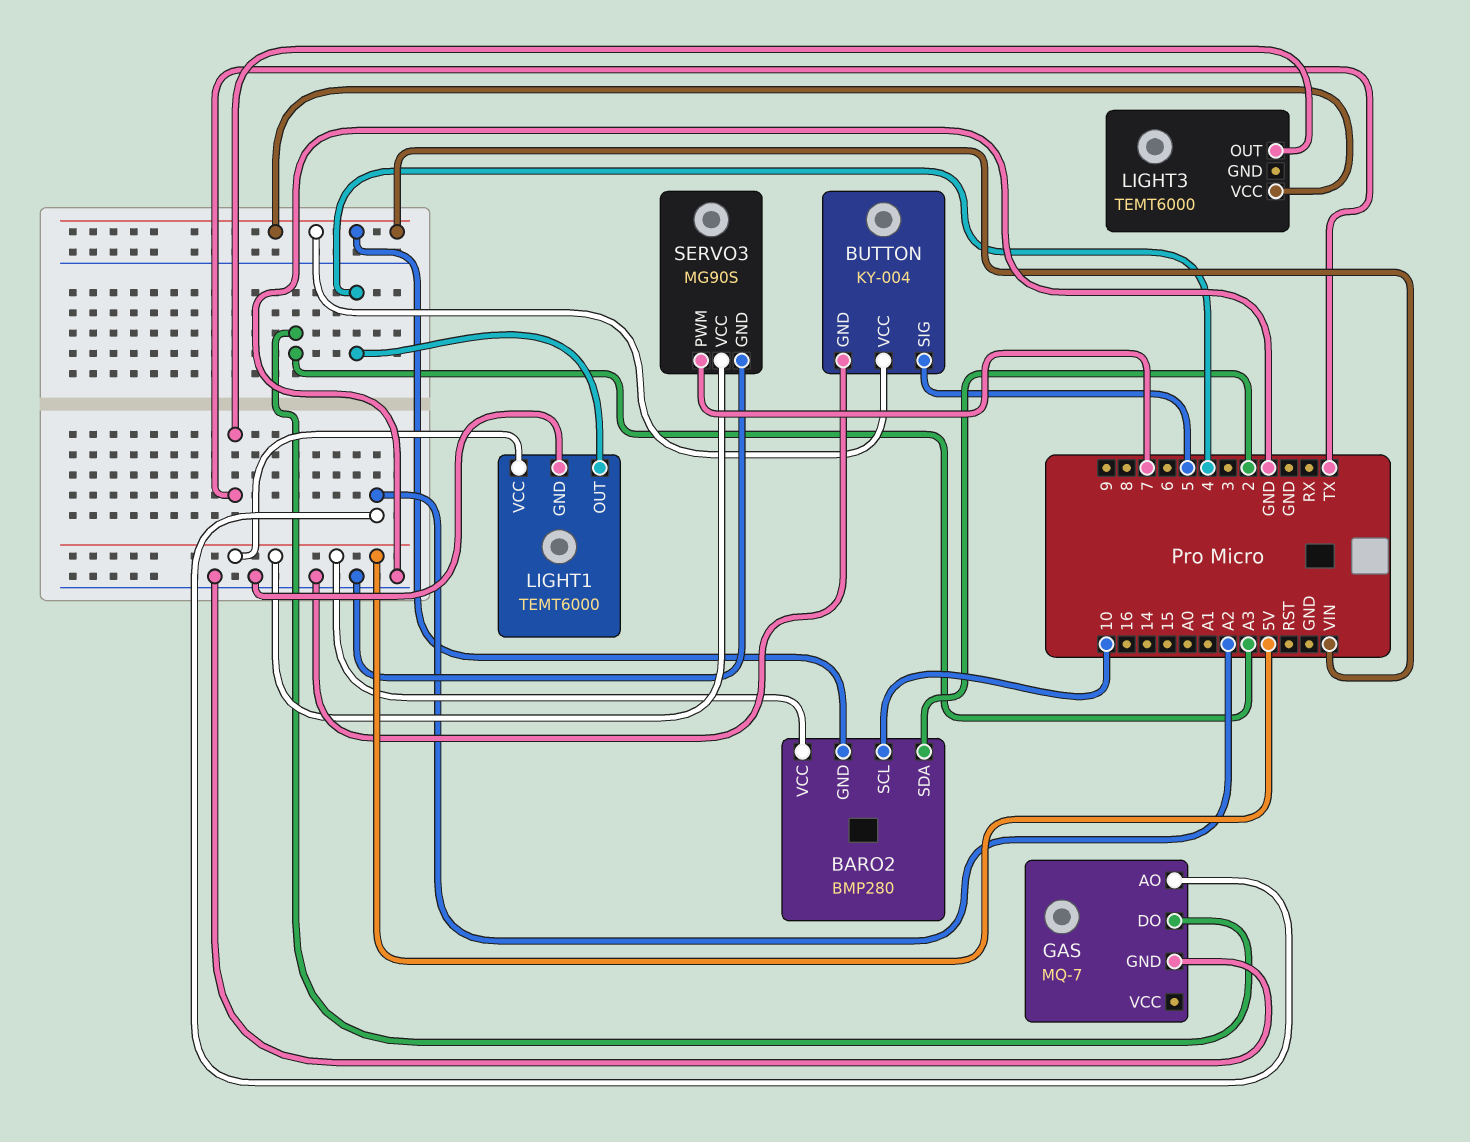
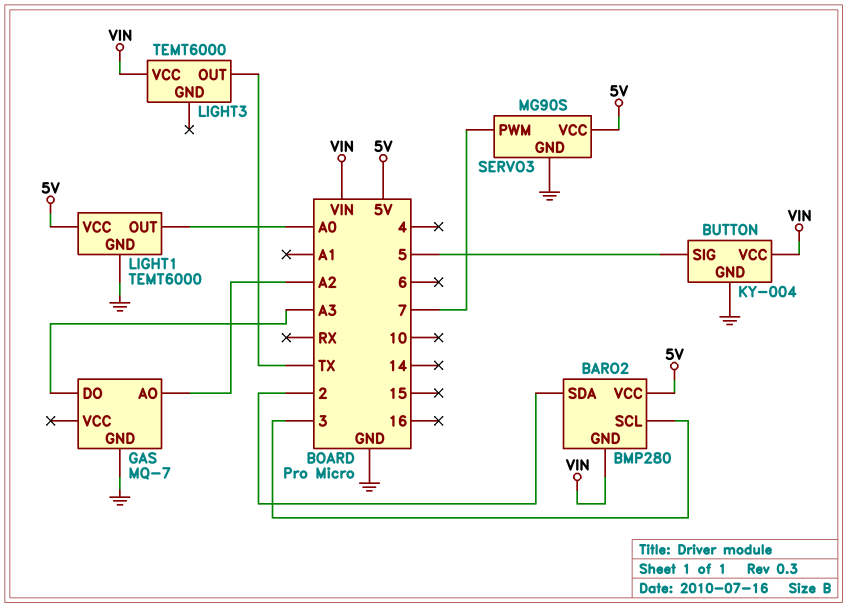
BARO2 pin SCL: 10 -> 3
LIGHT1 pin OUT: 4 -> A0

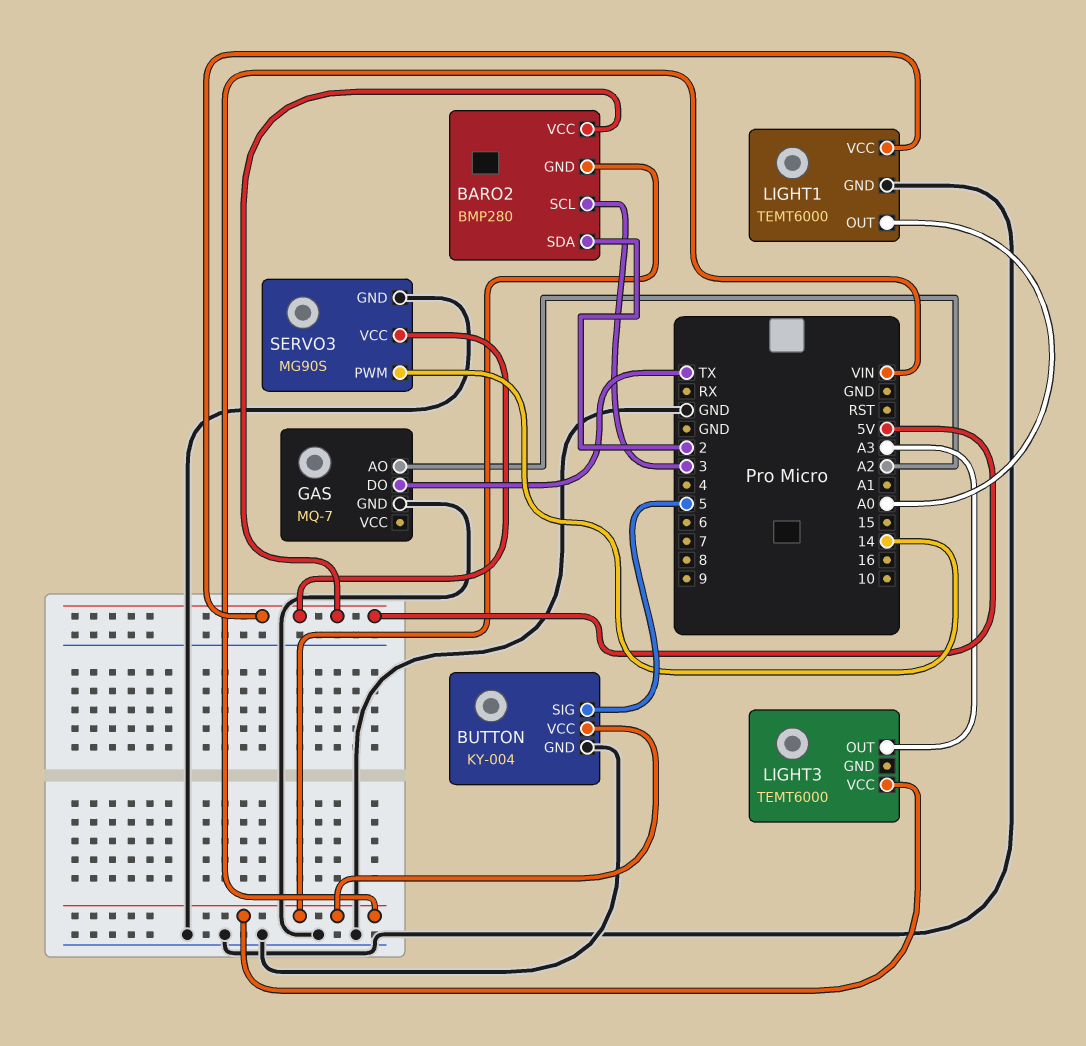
GAS pin DO: A3 -> TX
LIGHT3 pin OUT: TX -> A3
SERVO3 pin PWM: 7 -> 14

